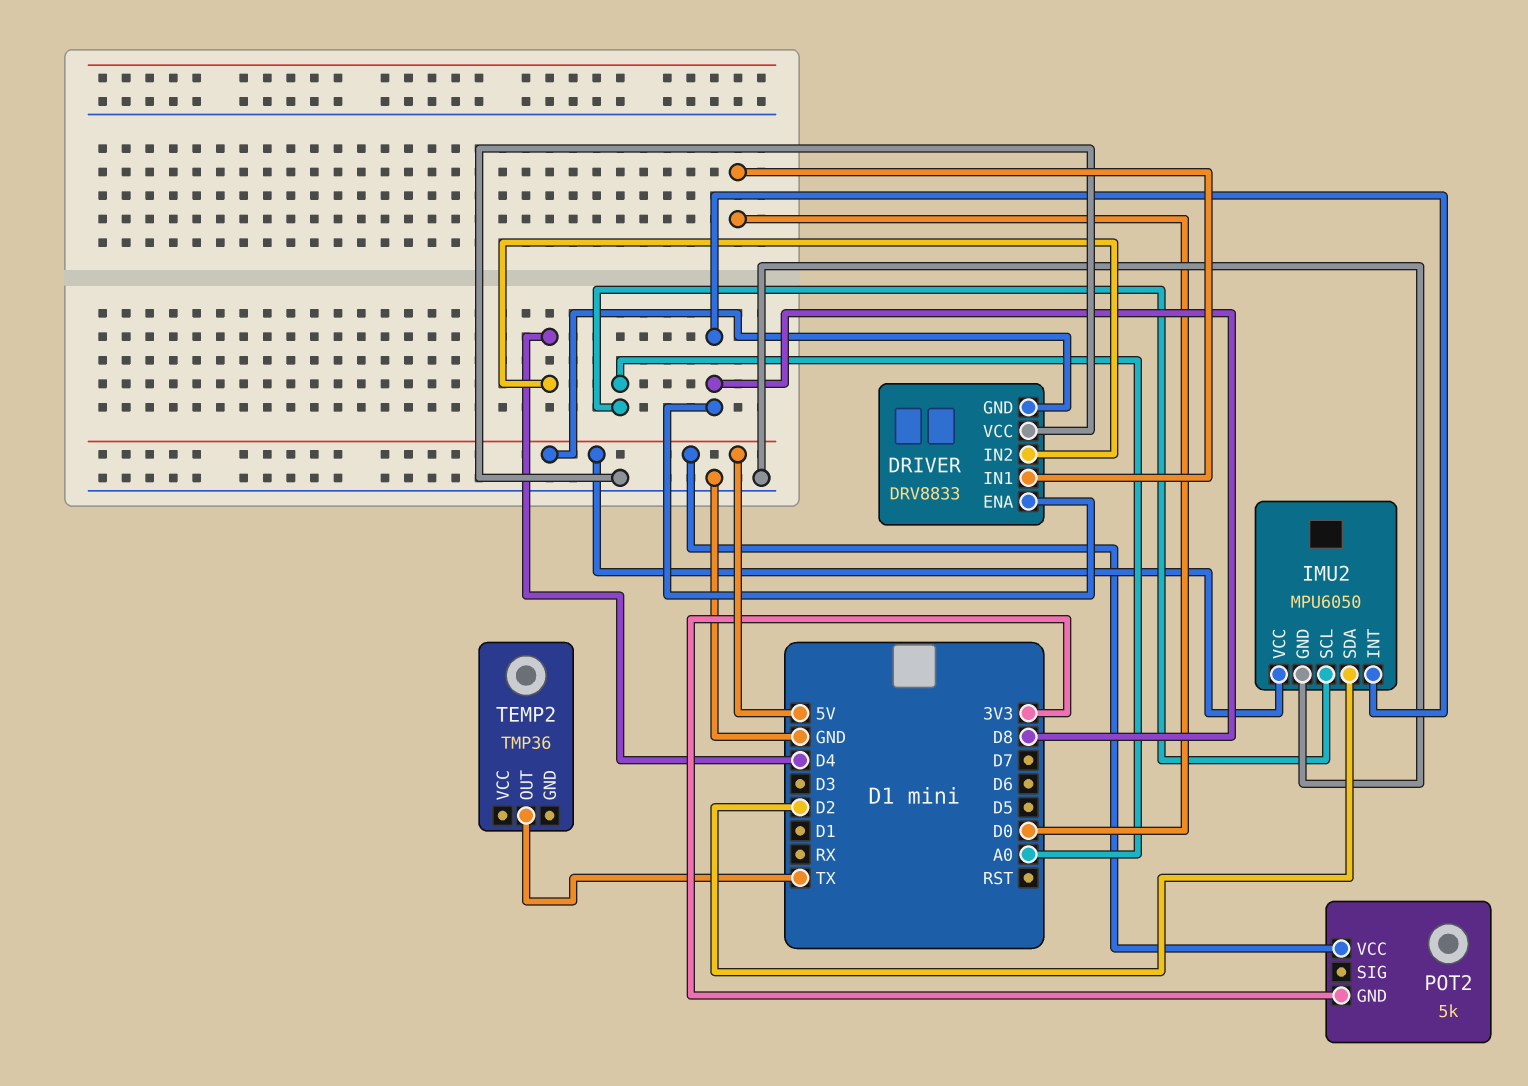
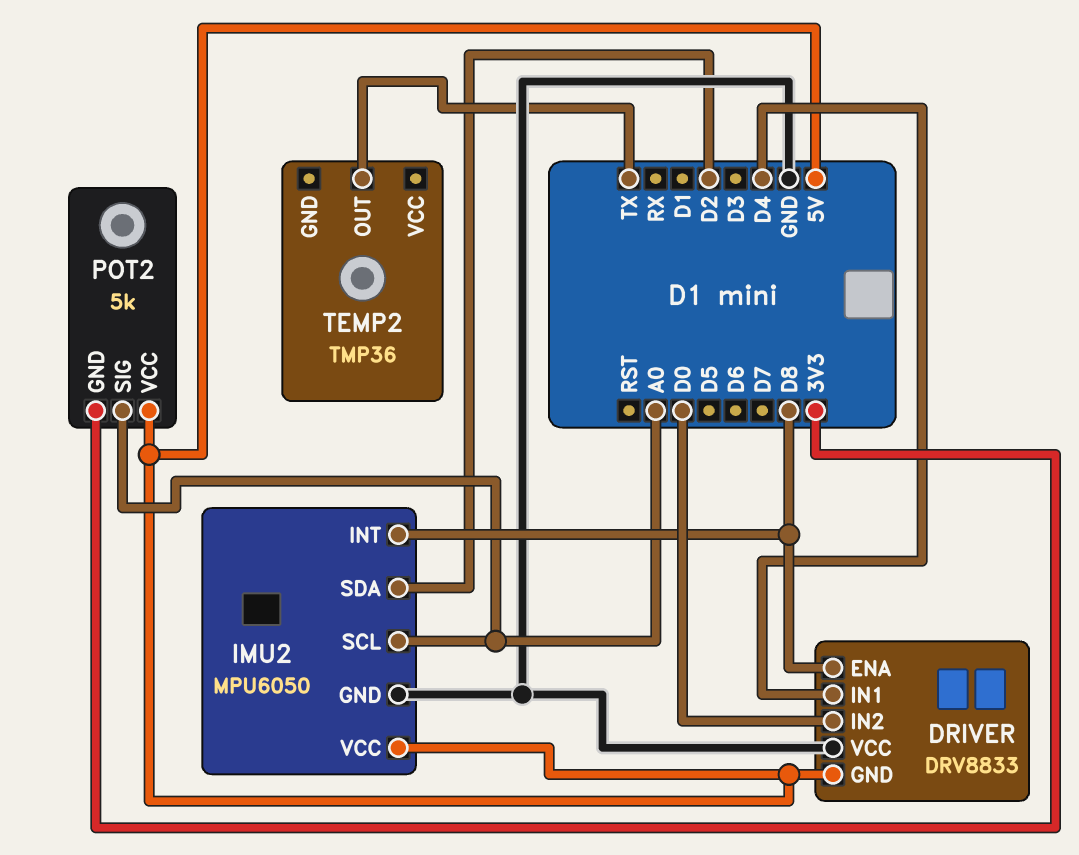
DRIVER pin IN1: D0 -> D4
DRIVER pin IN2: D4 -> D0
POT2 pin SIG: none -> A0

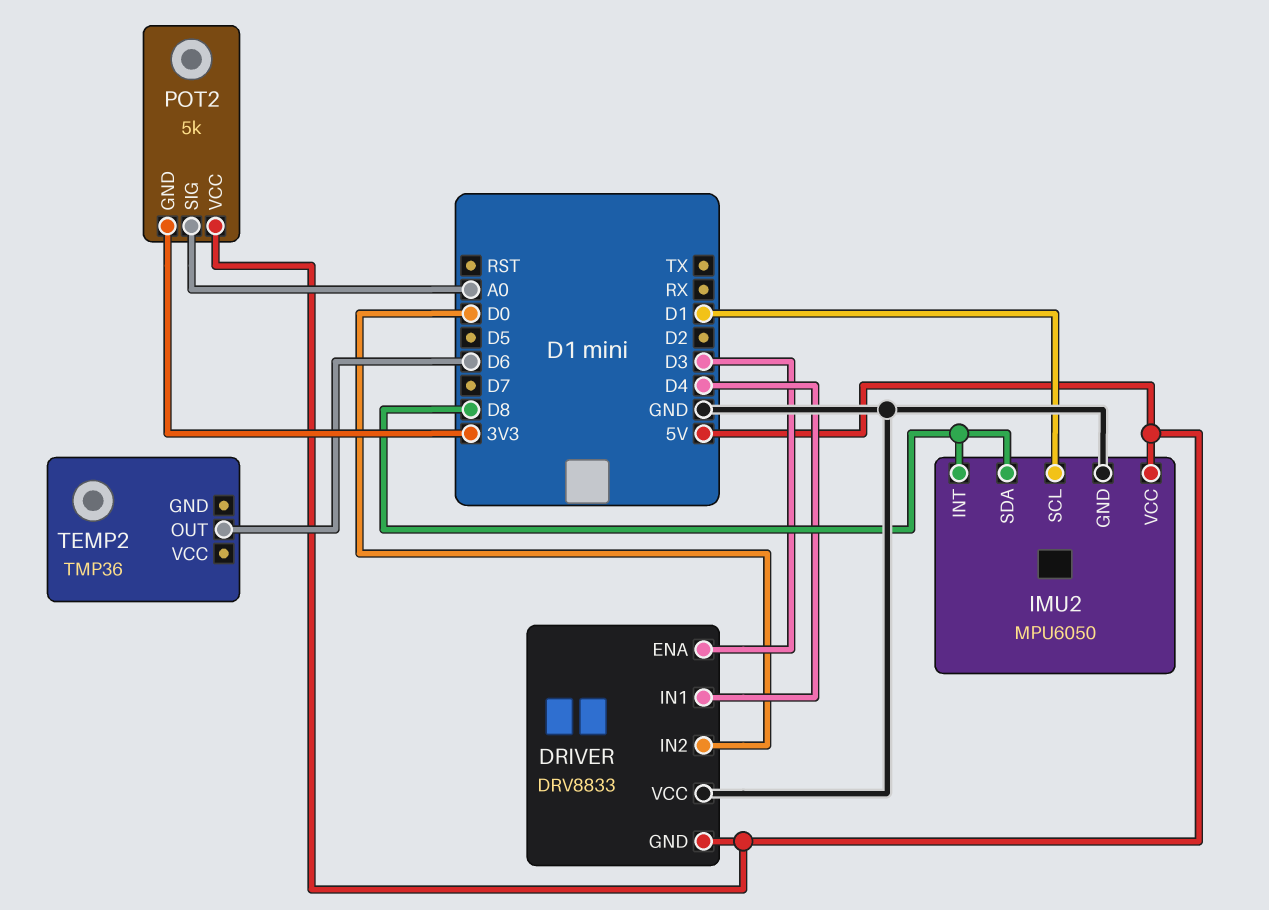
DRIVER pin ENA: D8 -> D3
IMU2 pin SCL: A0 -> D1
IMU2 pin SDA: D2 -> D8
TEMP2 pin OUT: TX -> D6

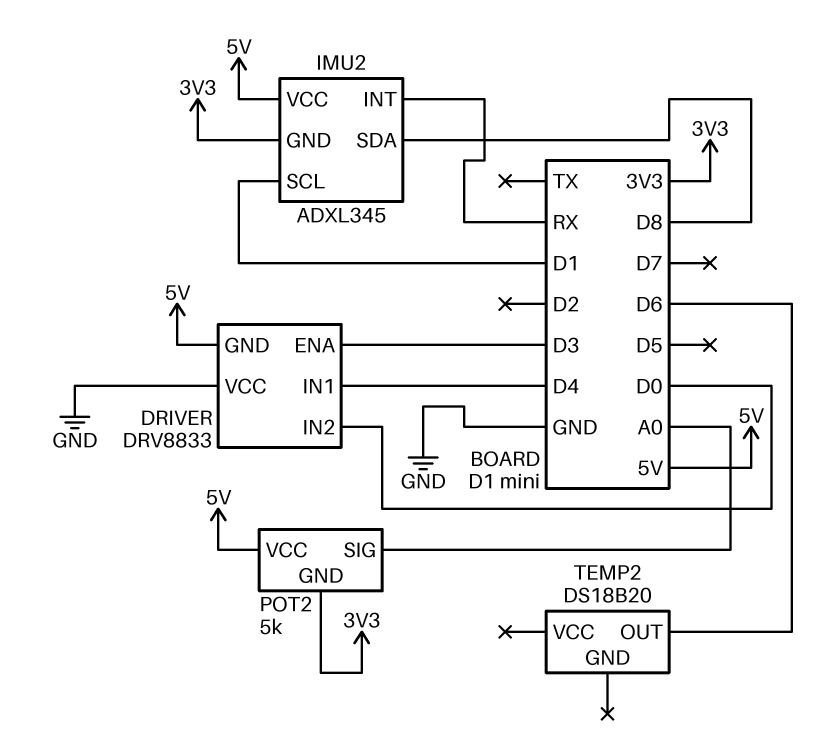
IMU2: MPU6050 -> ADXL345
IMU2 pin GND: GND -> 3V3
IMU2 pin INT: D8 -> RX
TEMP2: TMP36 -> DS18B20

